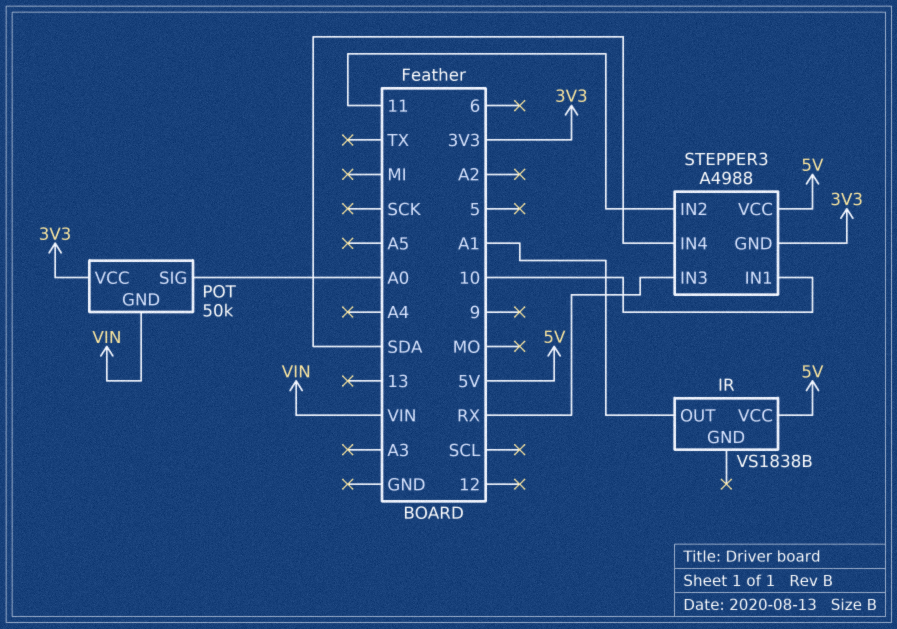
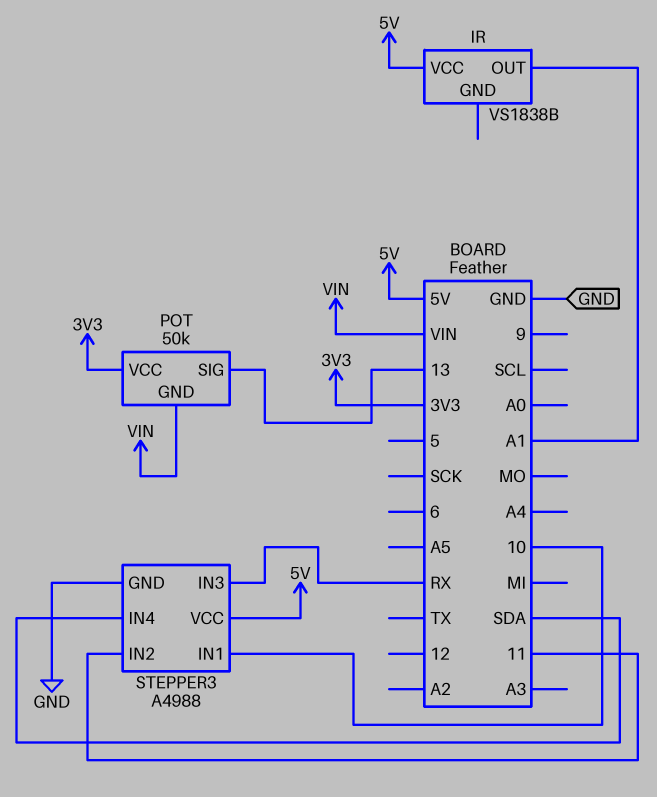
POT pin SIG: A0 -> 13
STEPPER3 pin GND: 3V3 -> GND

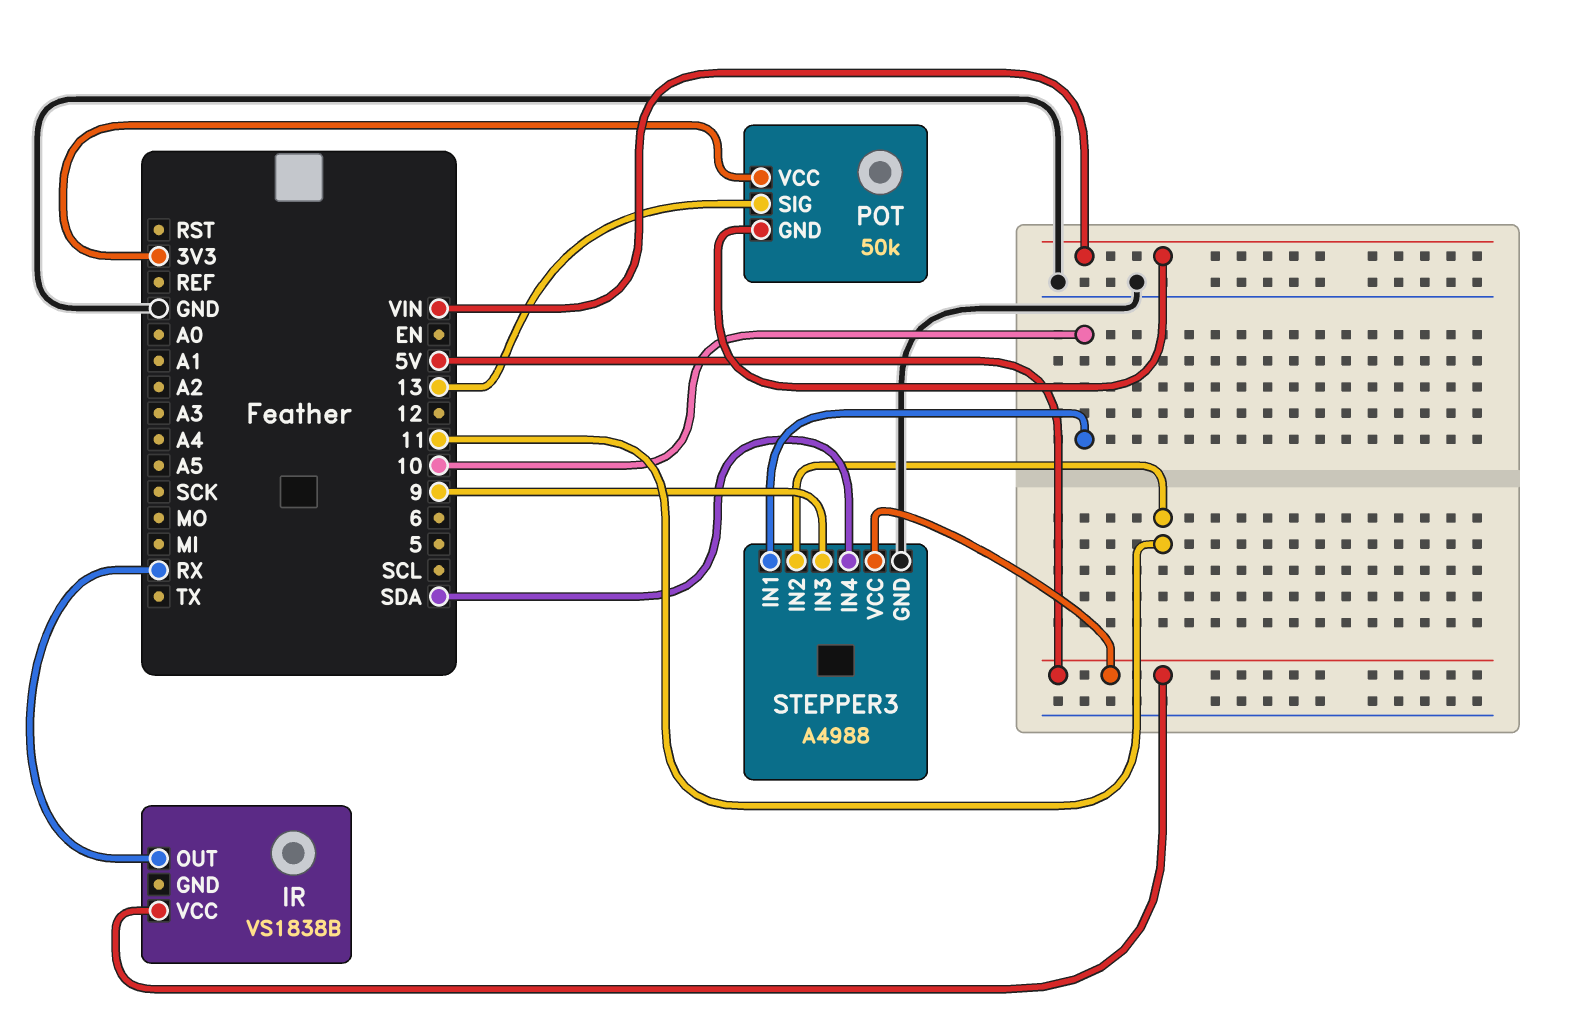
IR pin OUT: A1 -> RX
STEPPER3 pin IN3: RX -> 9

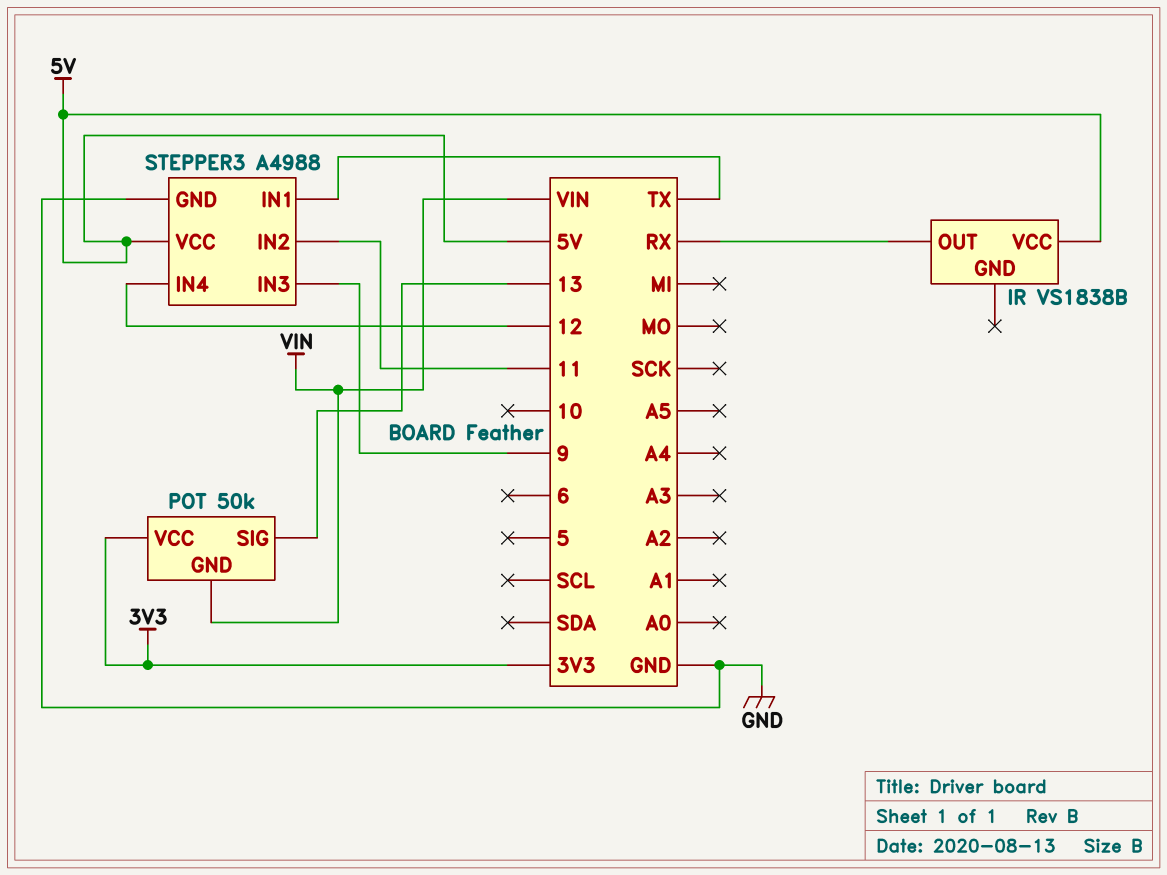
STEPPER3 pin IN1: 10 -> TX
STEPPER3 pin IN4: SDA -> 12

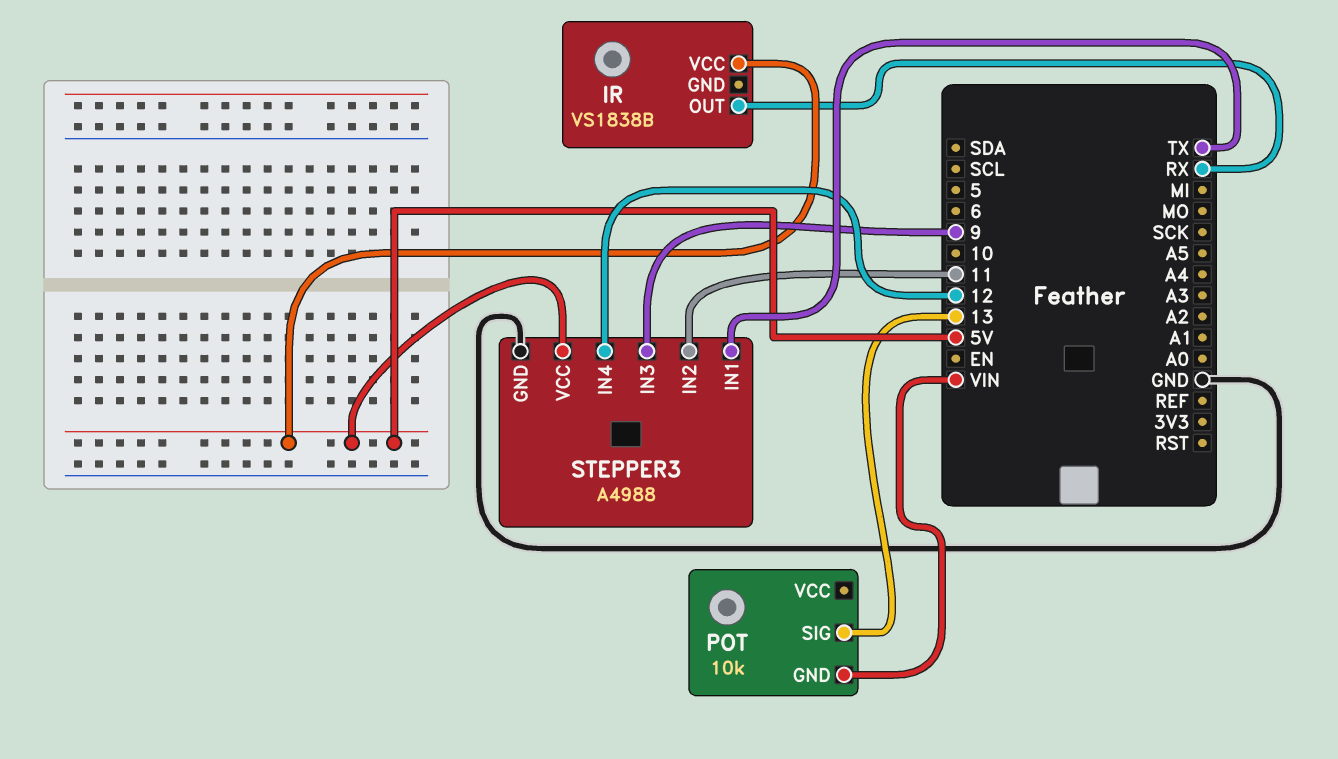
POT: 50k -> 10k
POT pin VCC: 3V3 -> none

